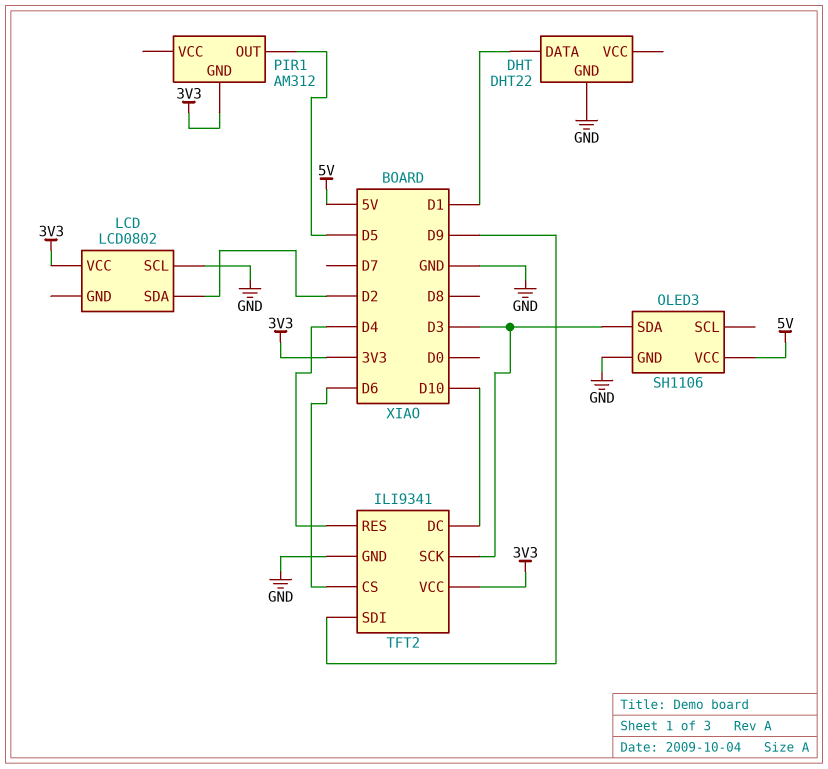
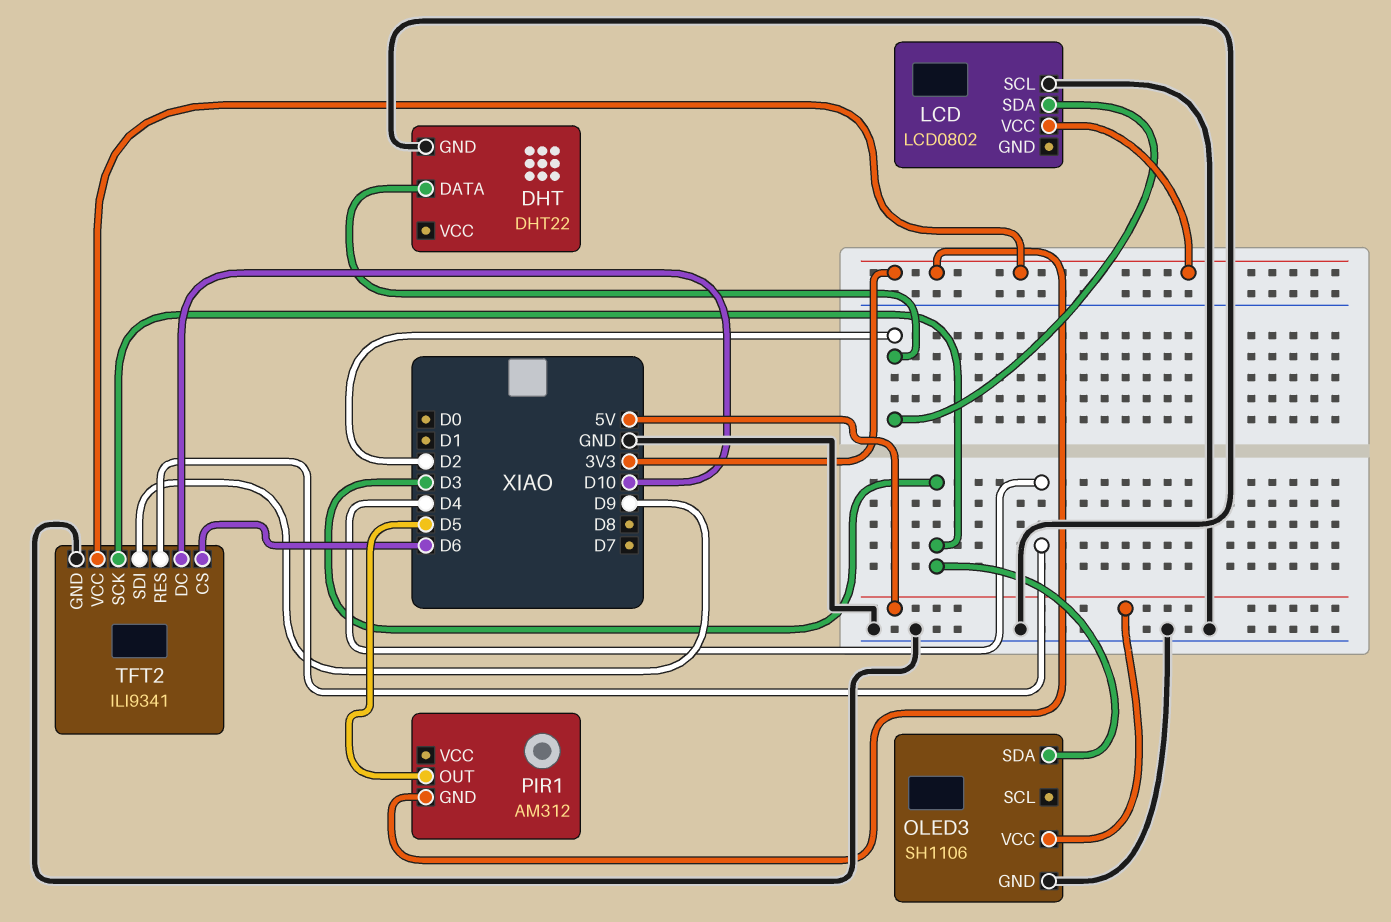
DHT pin DATA: D1 -> D2

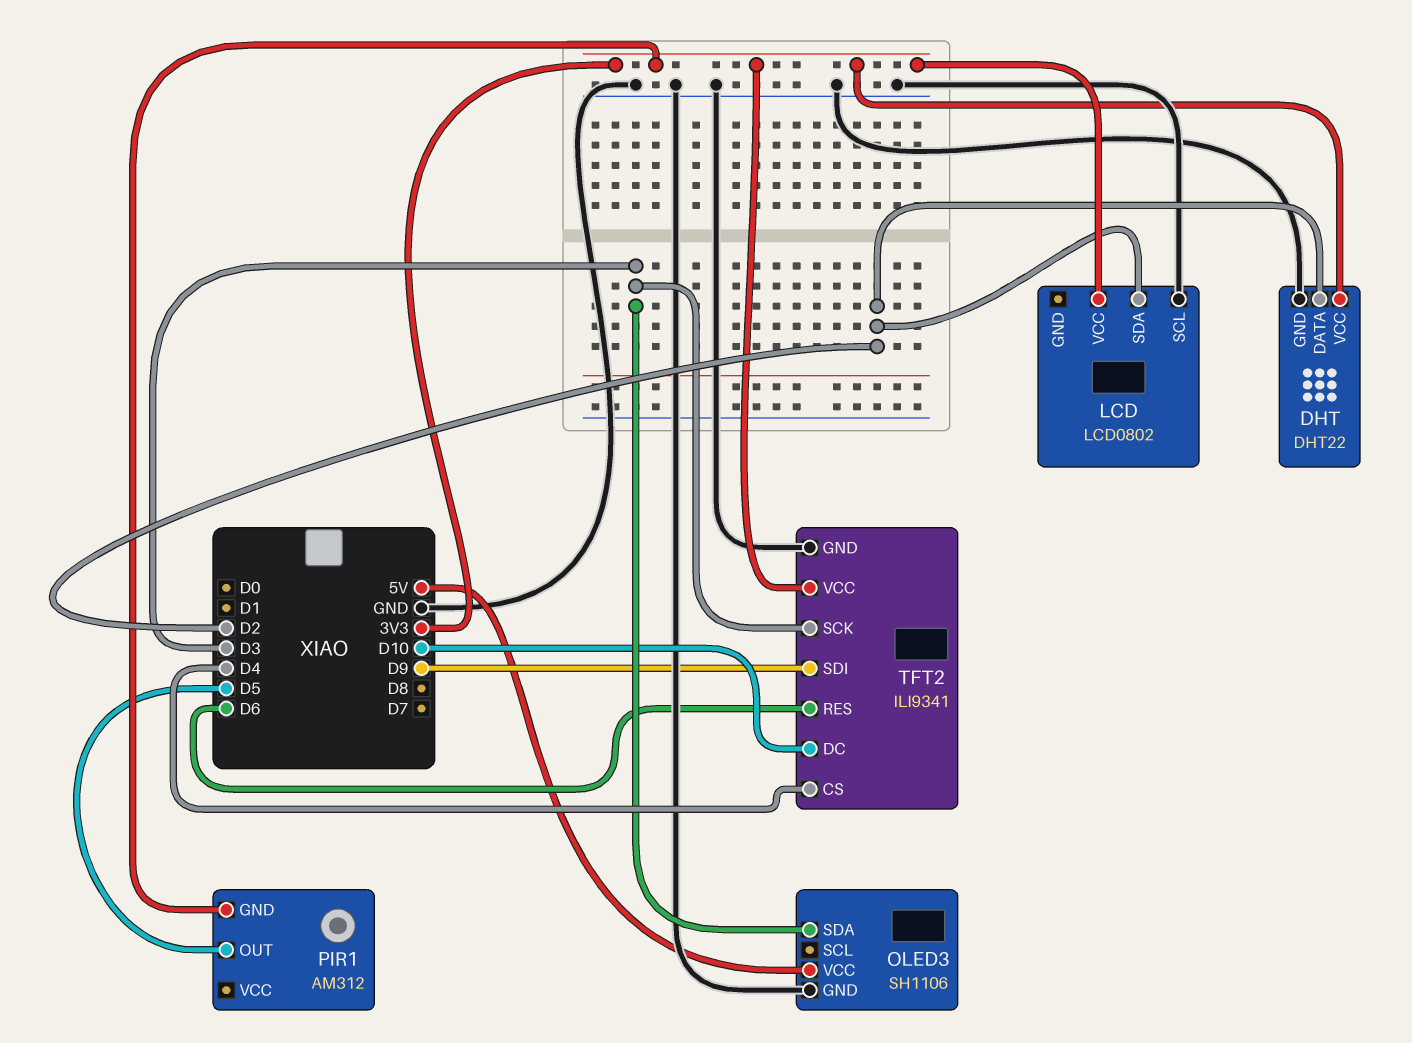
DHT pin VCC: none -> 3V3
TFT2 pin CS: D6 -> D4
TFT2 pin RES: D4 -> D6

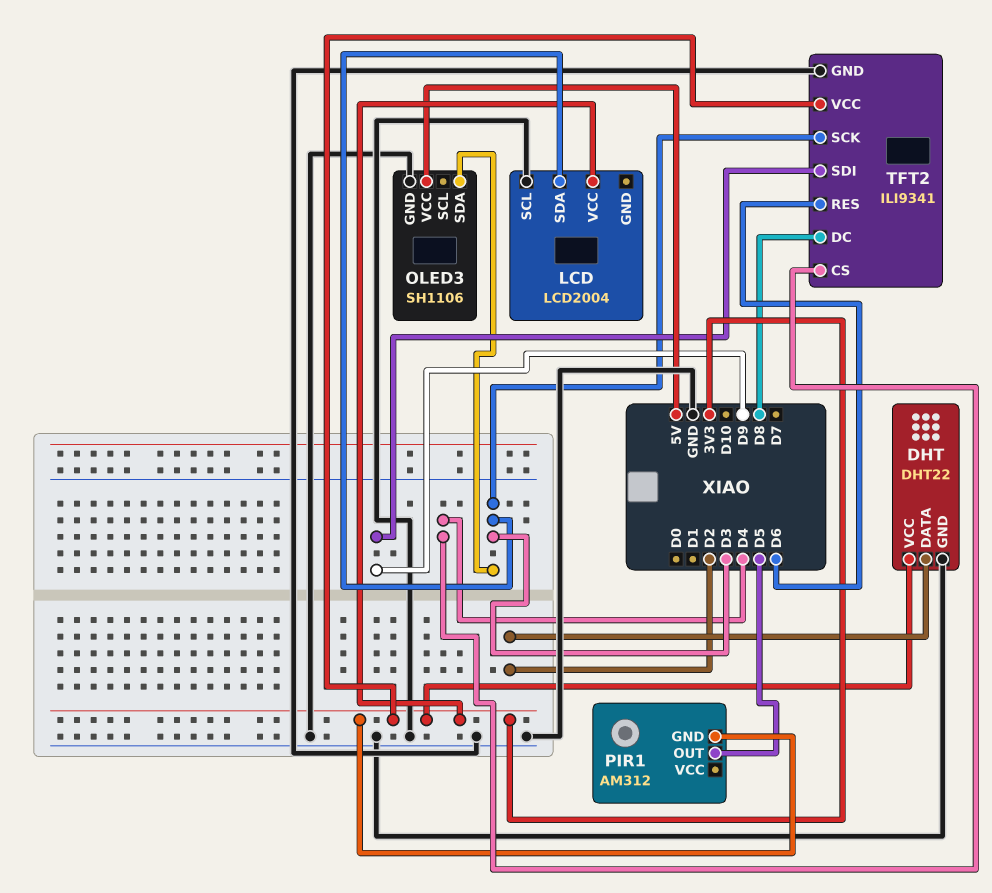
LCD: LCD0802 -> LCD2004
LCD pin SDA: D2 -> D3
TFT2 pin DC: D10 -> D8

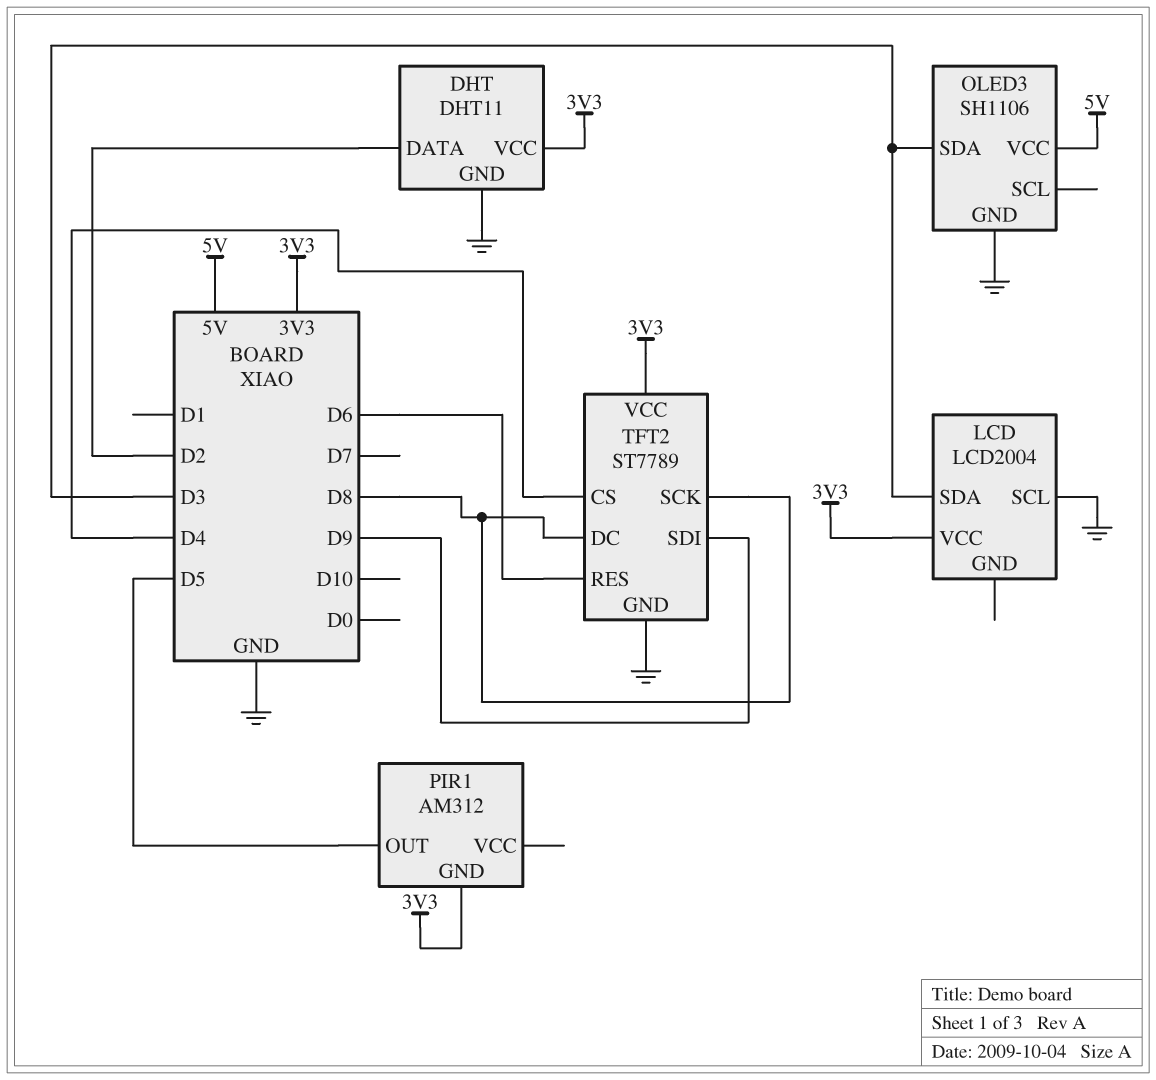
DHT: DHT22 -> DHT11
TFT2: ILI9341 -> ST7789
TFT2 pin SCK: D3 -> D8

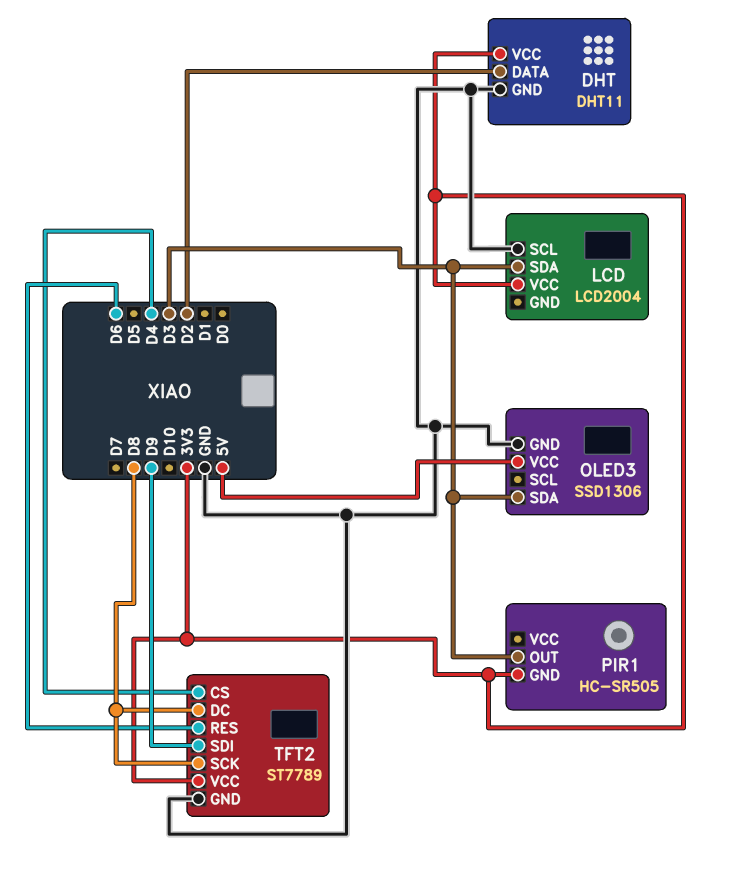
OLED3: SH1106 -> SSD1306
PIR1: AM312 -> HC-SR505
PIR1 pin OUT: D5 -> D3

